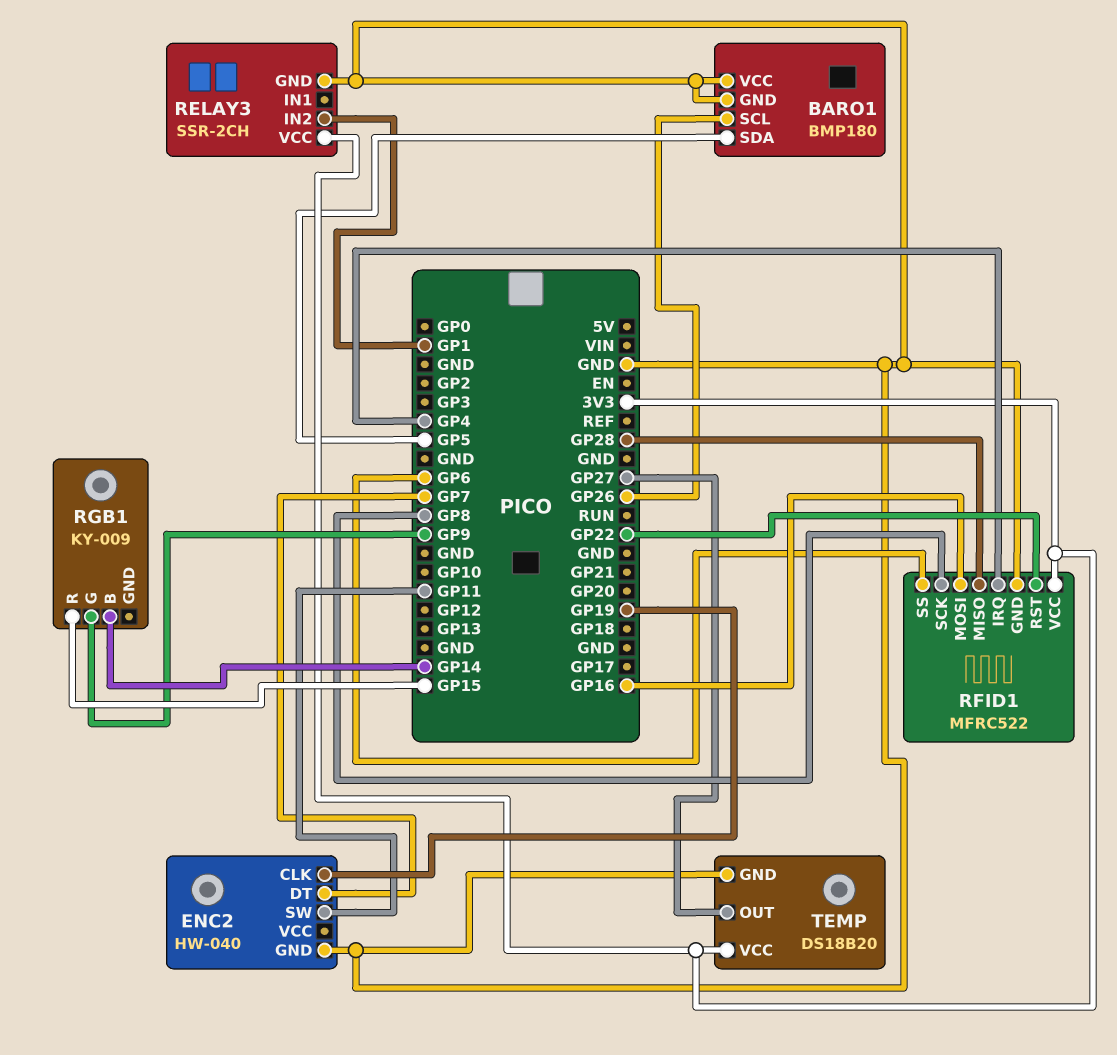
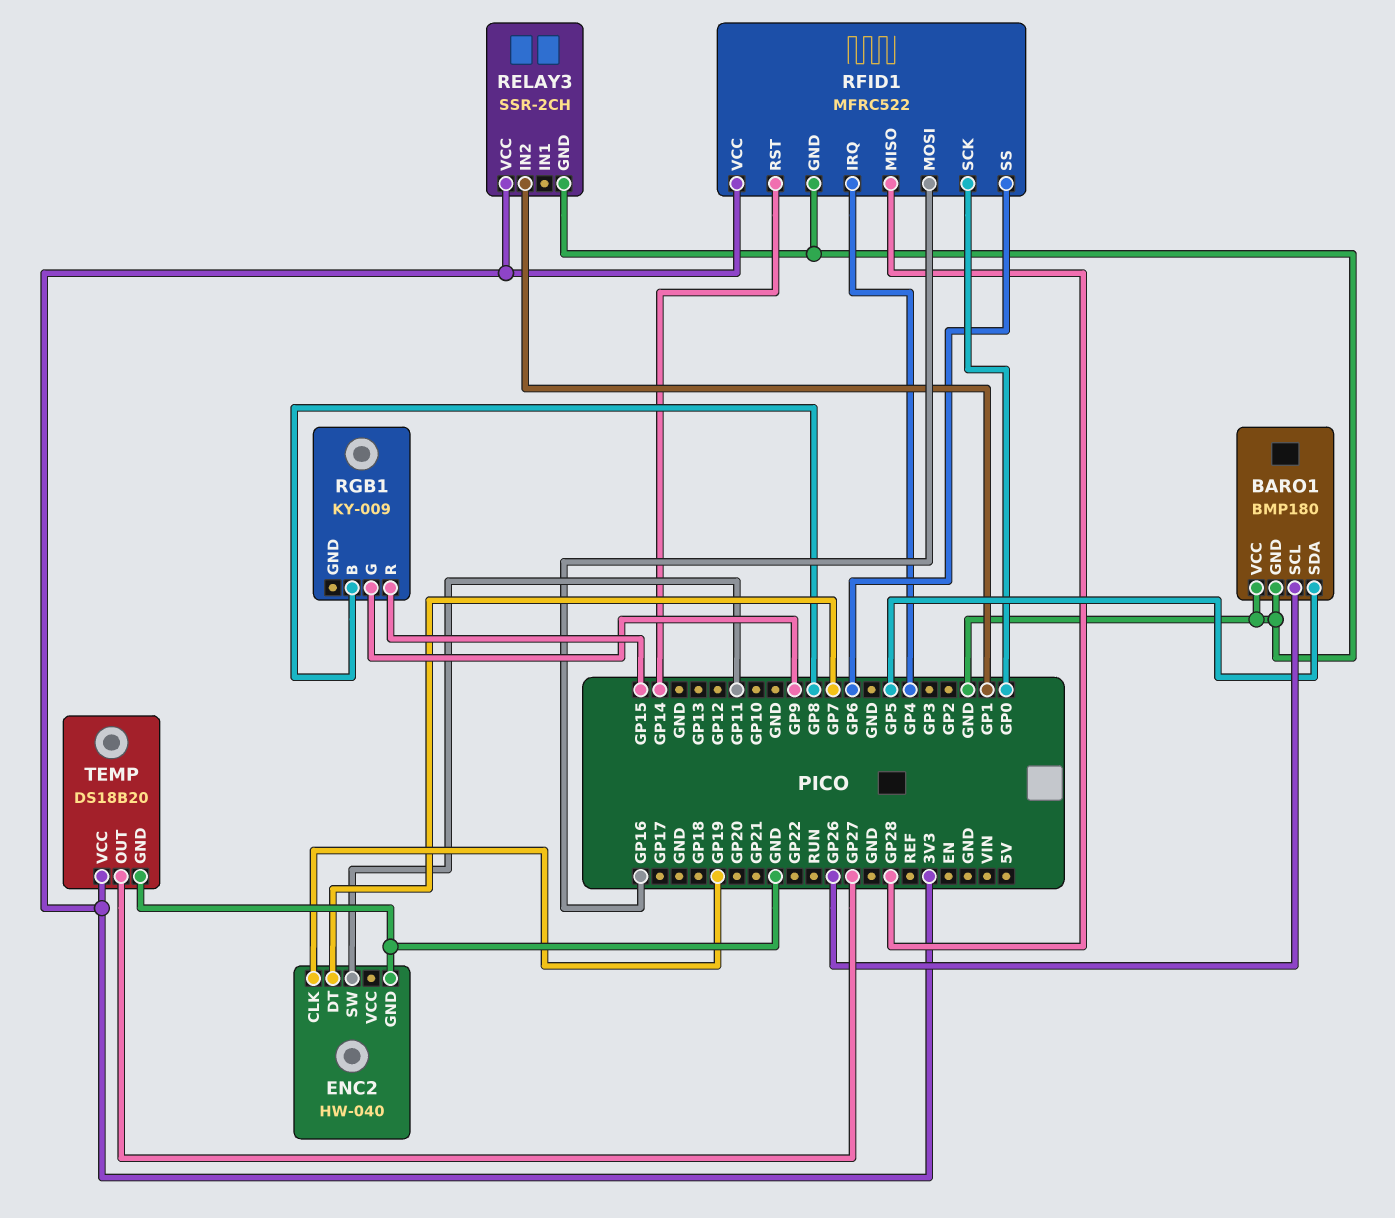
RFID1 pin RST: GP22 -> GP14
RFID1 pin SCK: GP8 -> GP0
RGB1 pin B: GP14 -> GP8

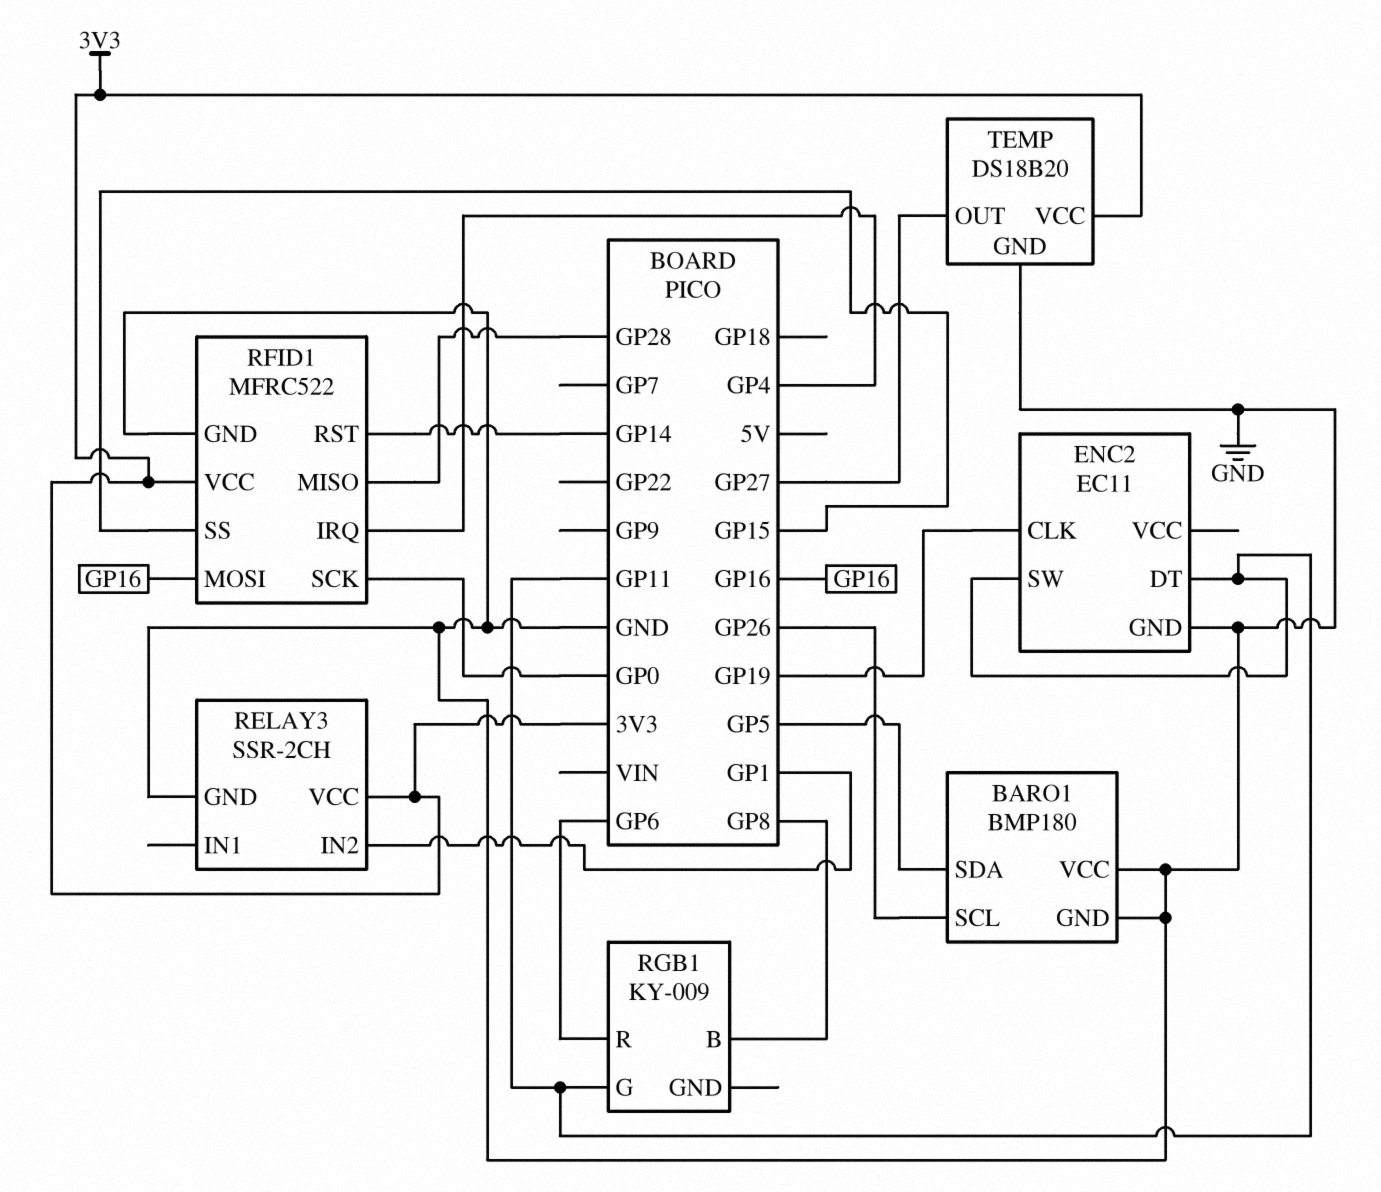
ENC2: HW-040 -> EC11
ENC2 pin DT: GP7 -> GP11
RFID1 pin SS: GP6 -> GP15
RGB1 pin G: GP9 -> GP11
RGB1 pin R: GP15 -> GP6

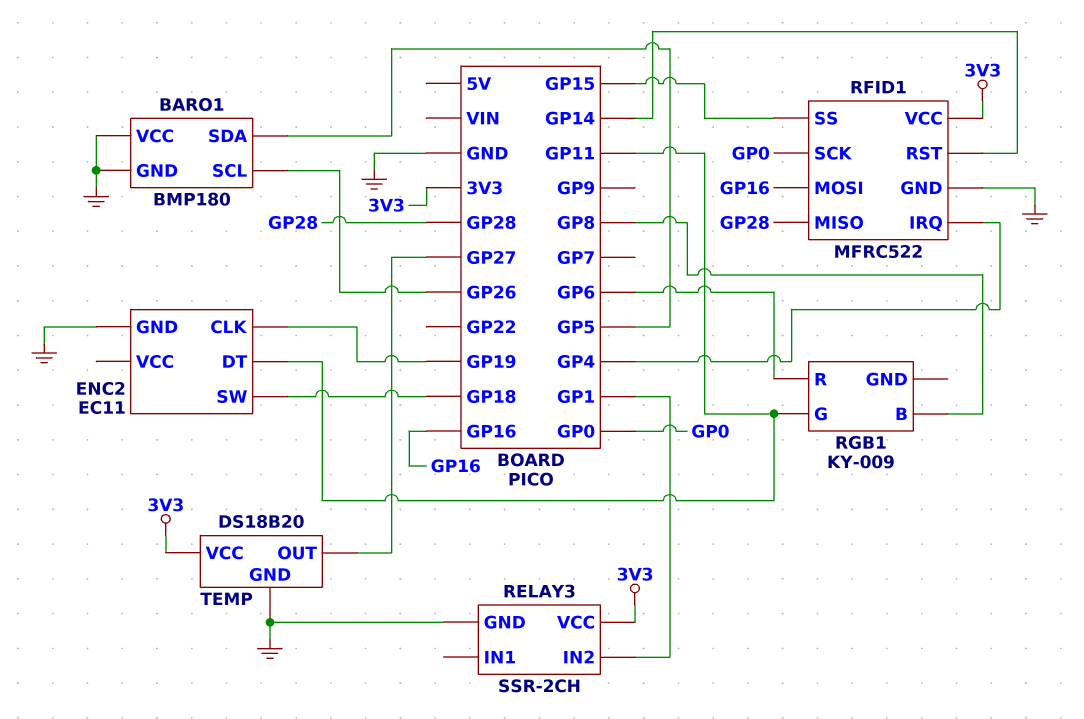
ENC2 pin SW: GP11 -> GP18

